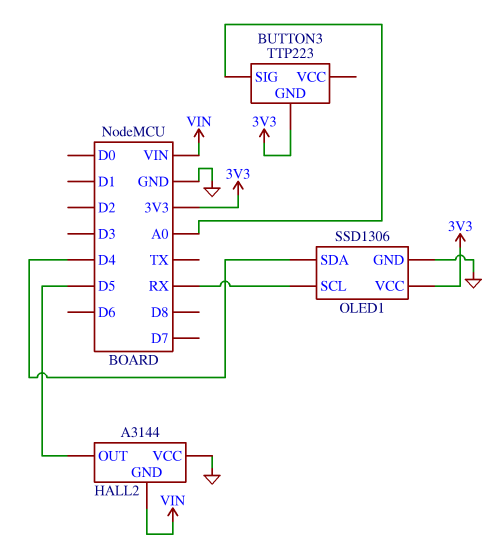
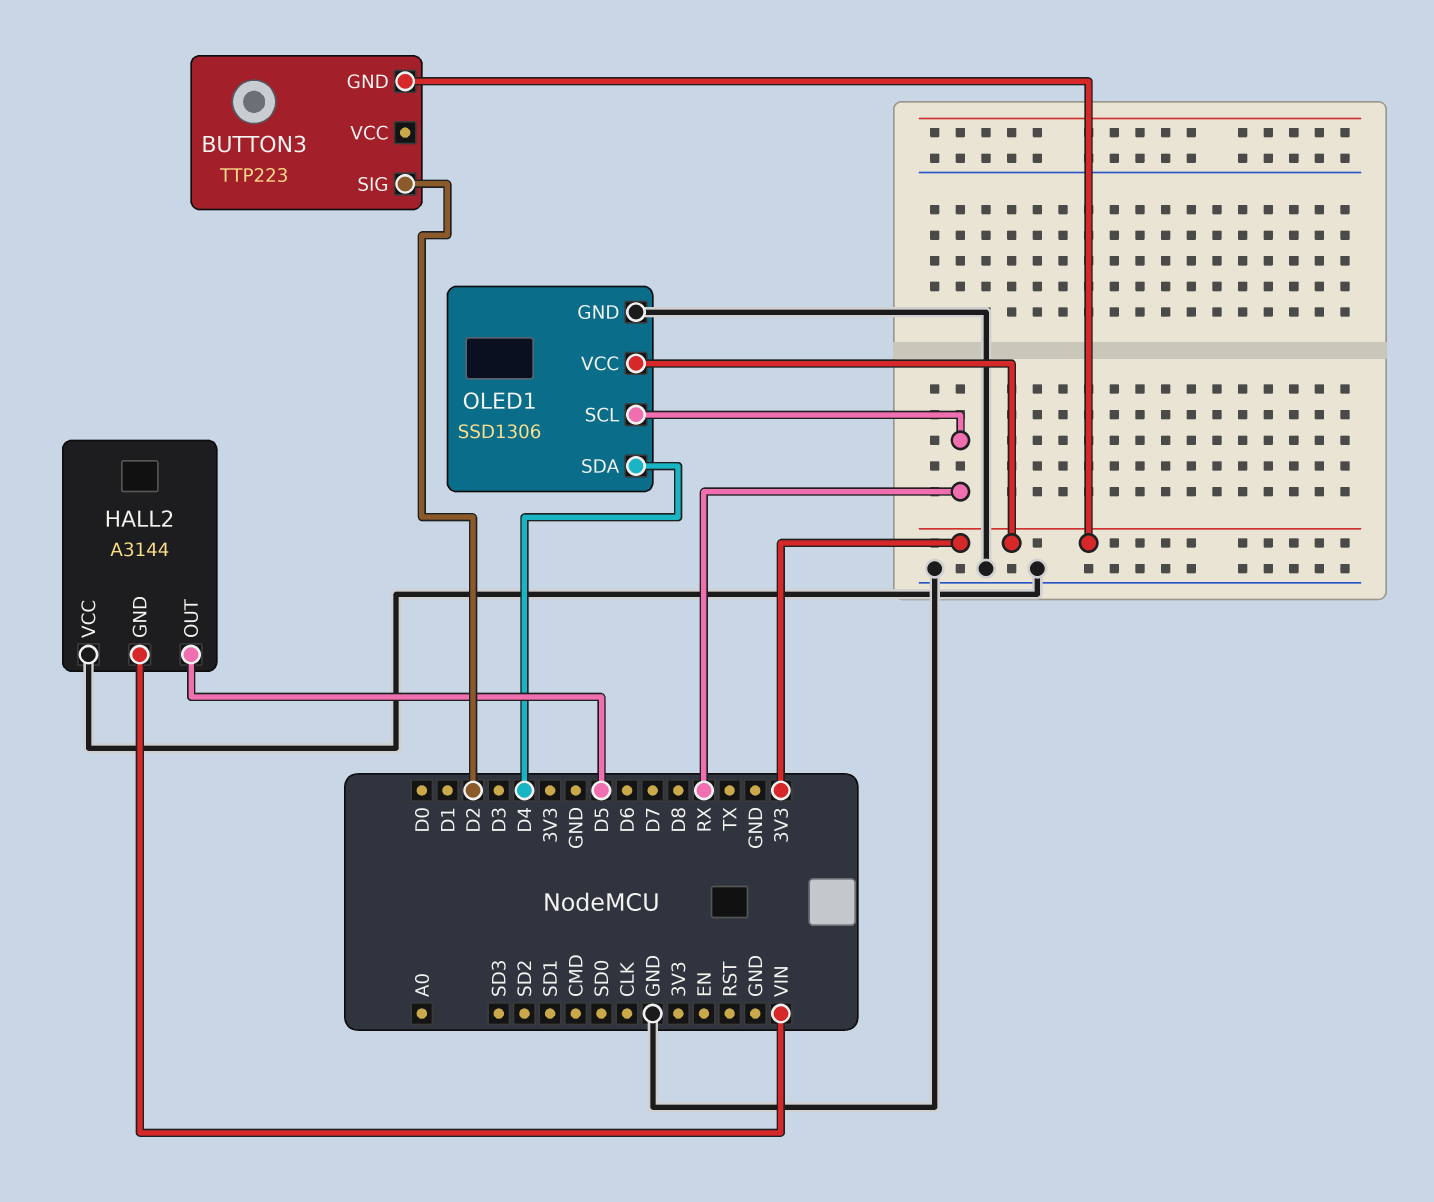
BUTTON3 pin SIG: A0 -> D2

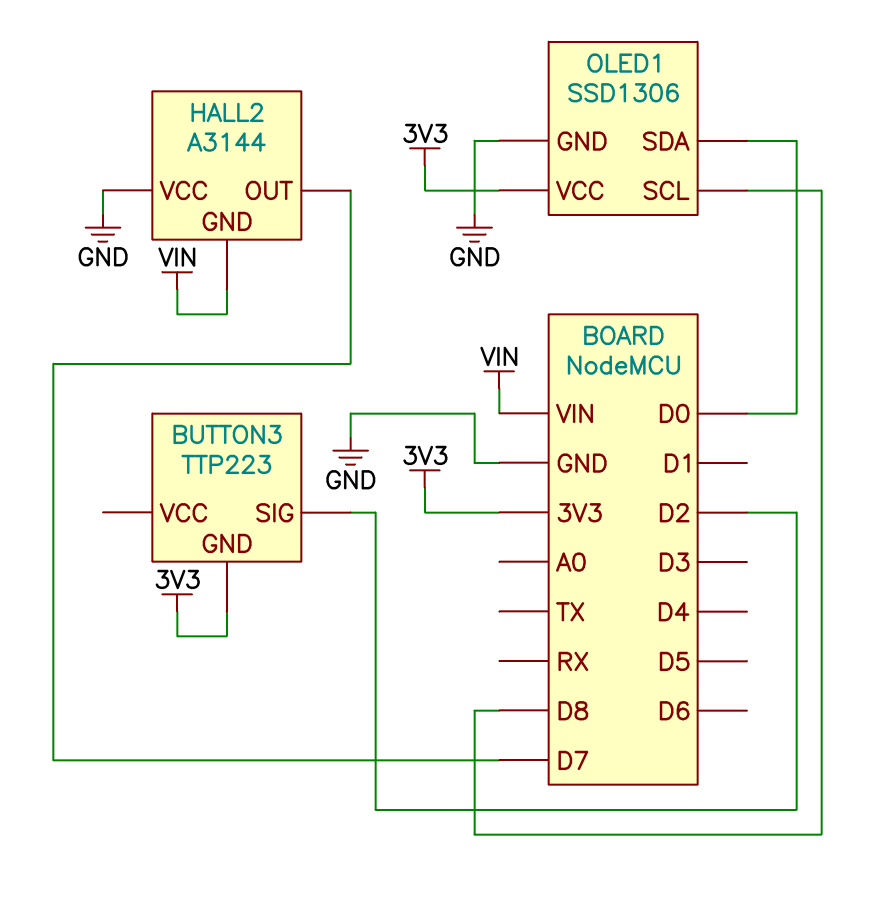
HALL2 pin OUT: D5 -> D7
OLED1 pin SCL: RX -> D8
OLED1 pin SDA: D4 -> D0

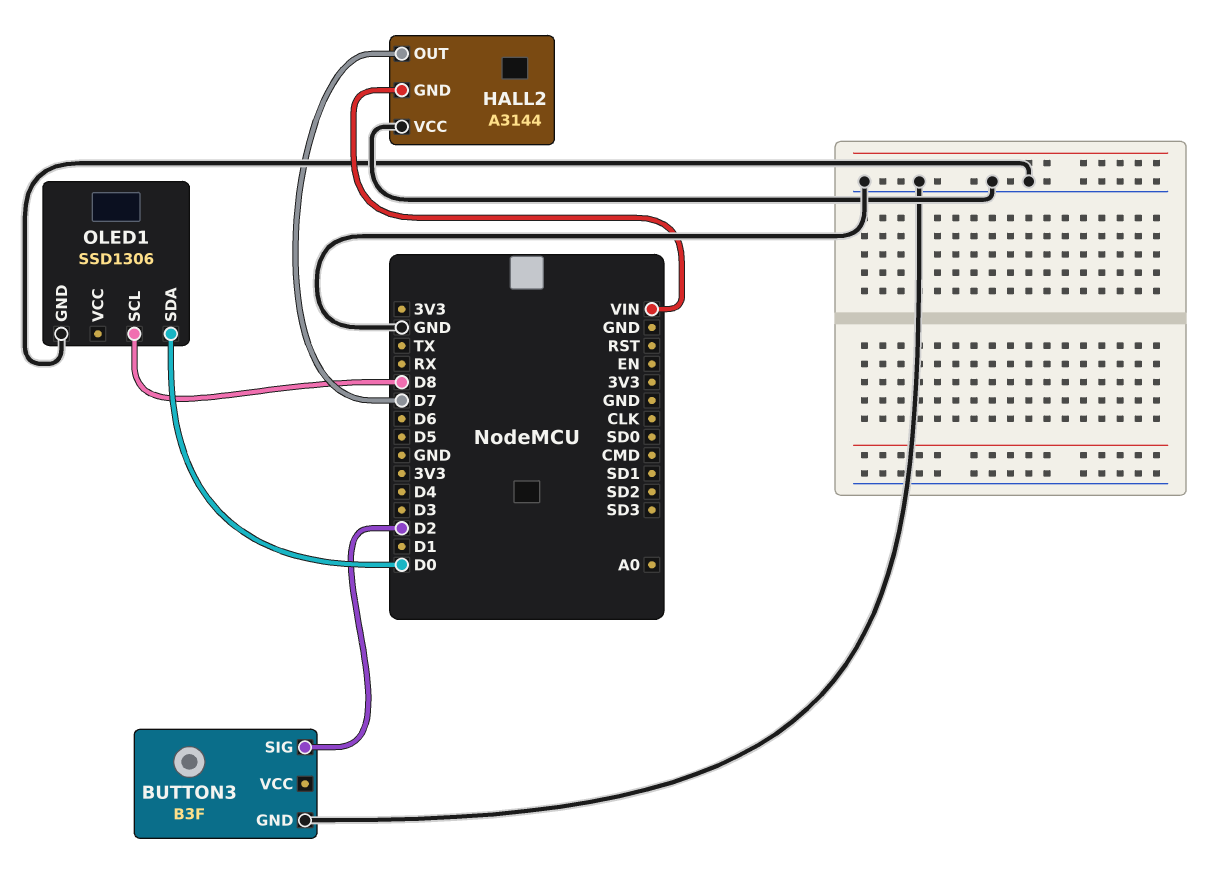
BUTTON3: TTP223 -> B3F
BUTTON3 pin GND: 3V3 -> GND
OLED1 pin VCC: 3V3 -> none

